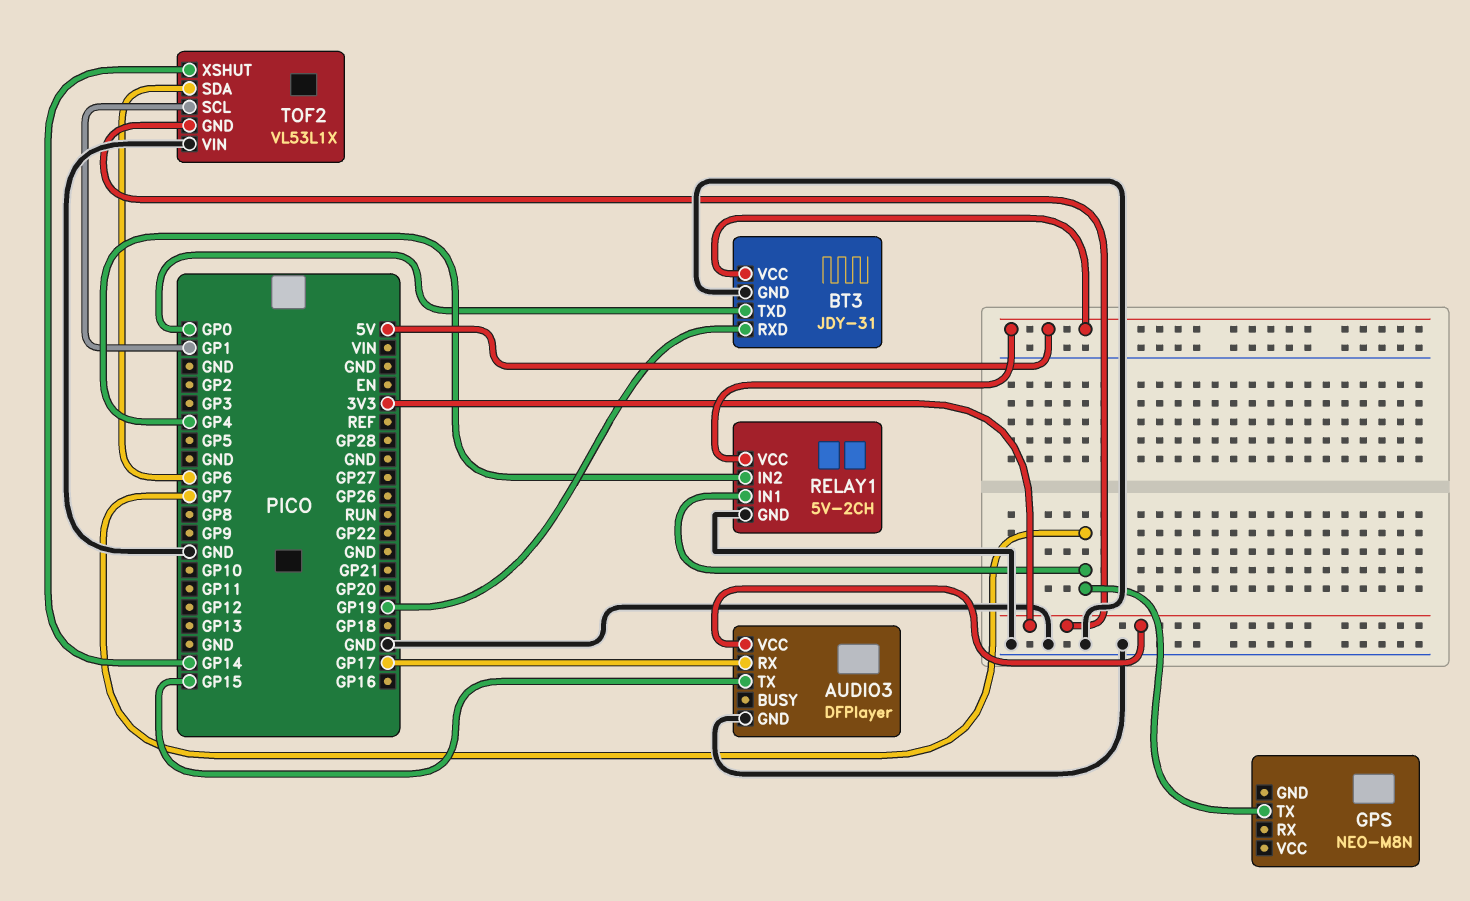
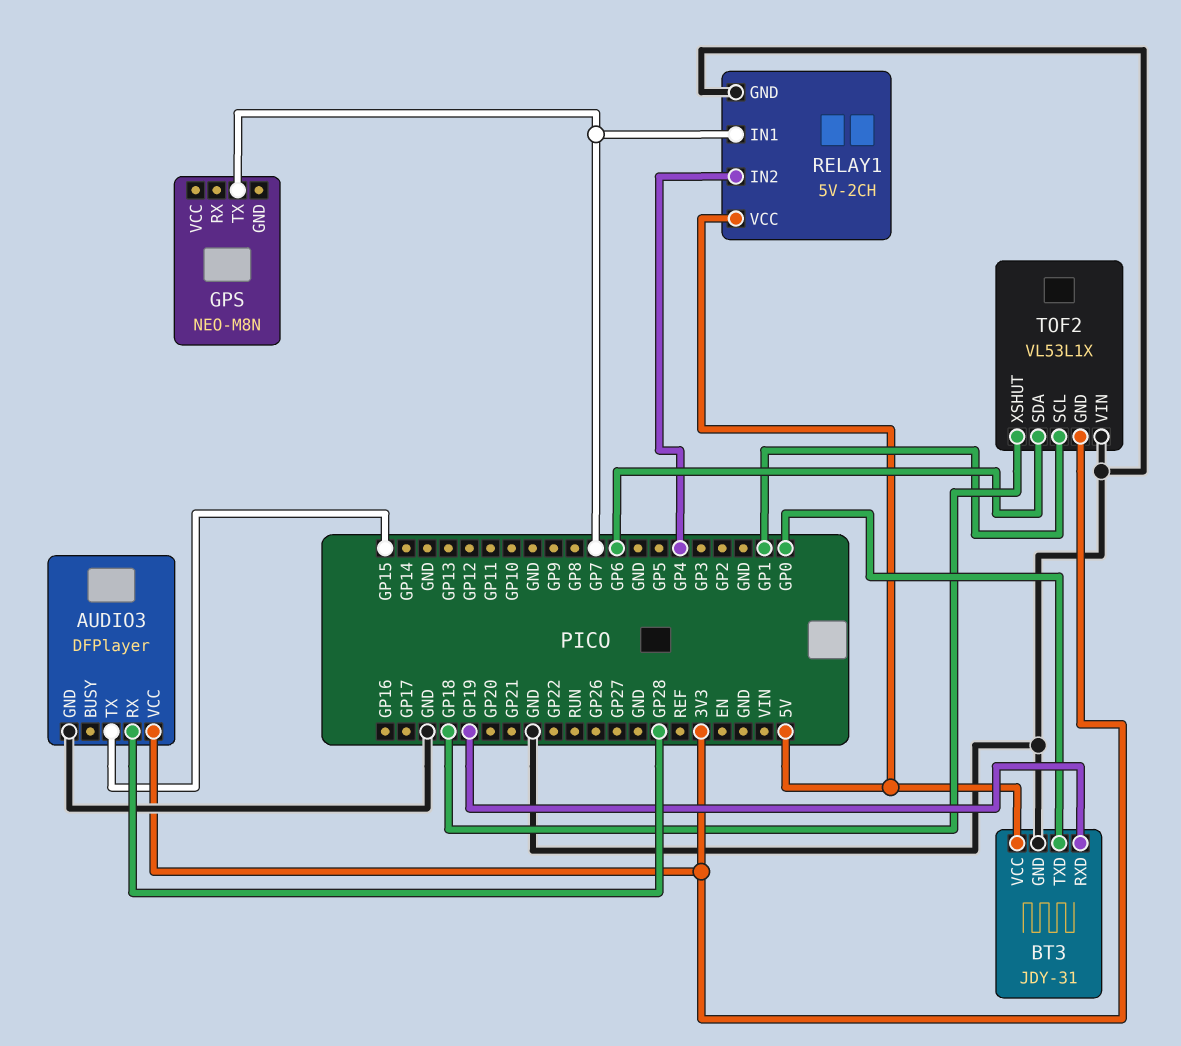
AUDIO3 pin RX: GP17 -> GP28
TOF2 pin XSHUT: GP14 -> GP18

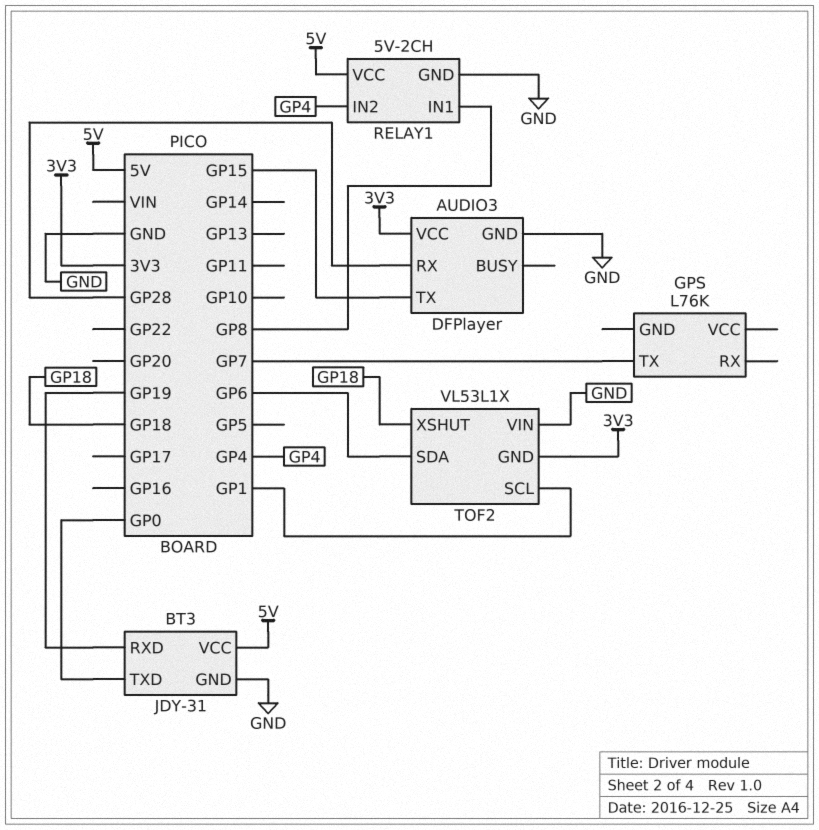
GPS: NEO-M8N -> L76K
RELAY1 pin IN1: GP7 -> GP8

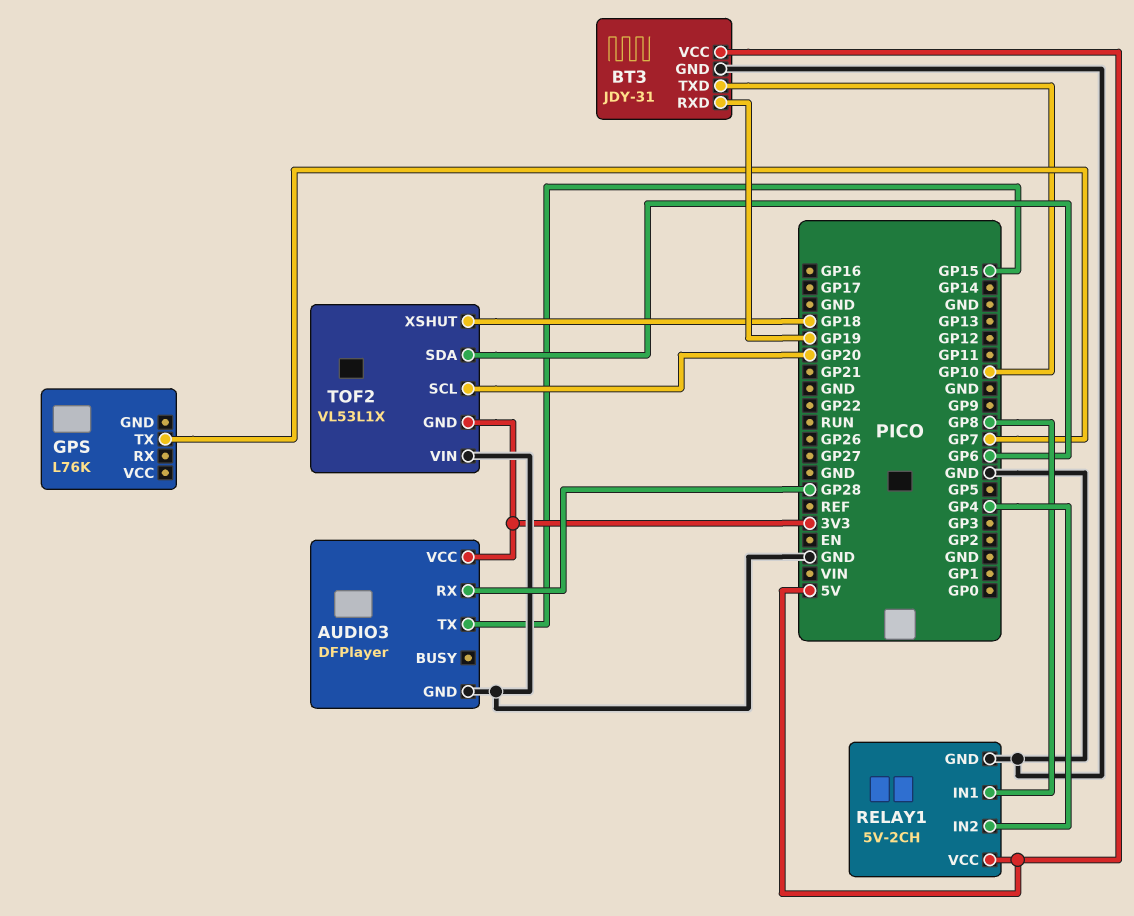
BT3 pin TXD: GP0 -> GP10
TOF2 pin SCL: GP1 -> GP20

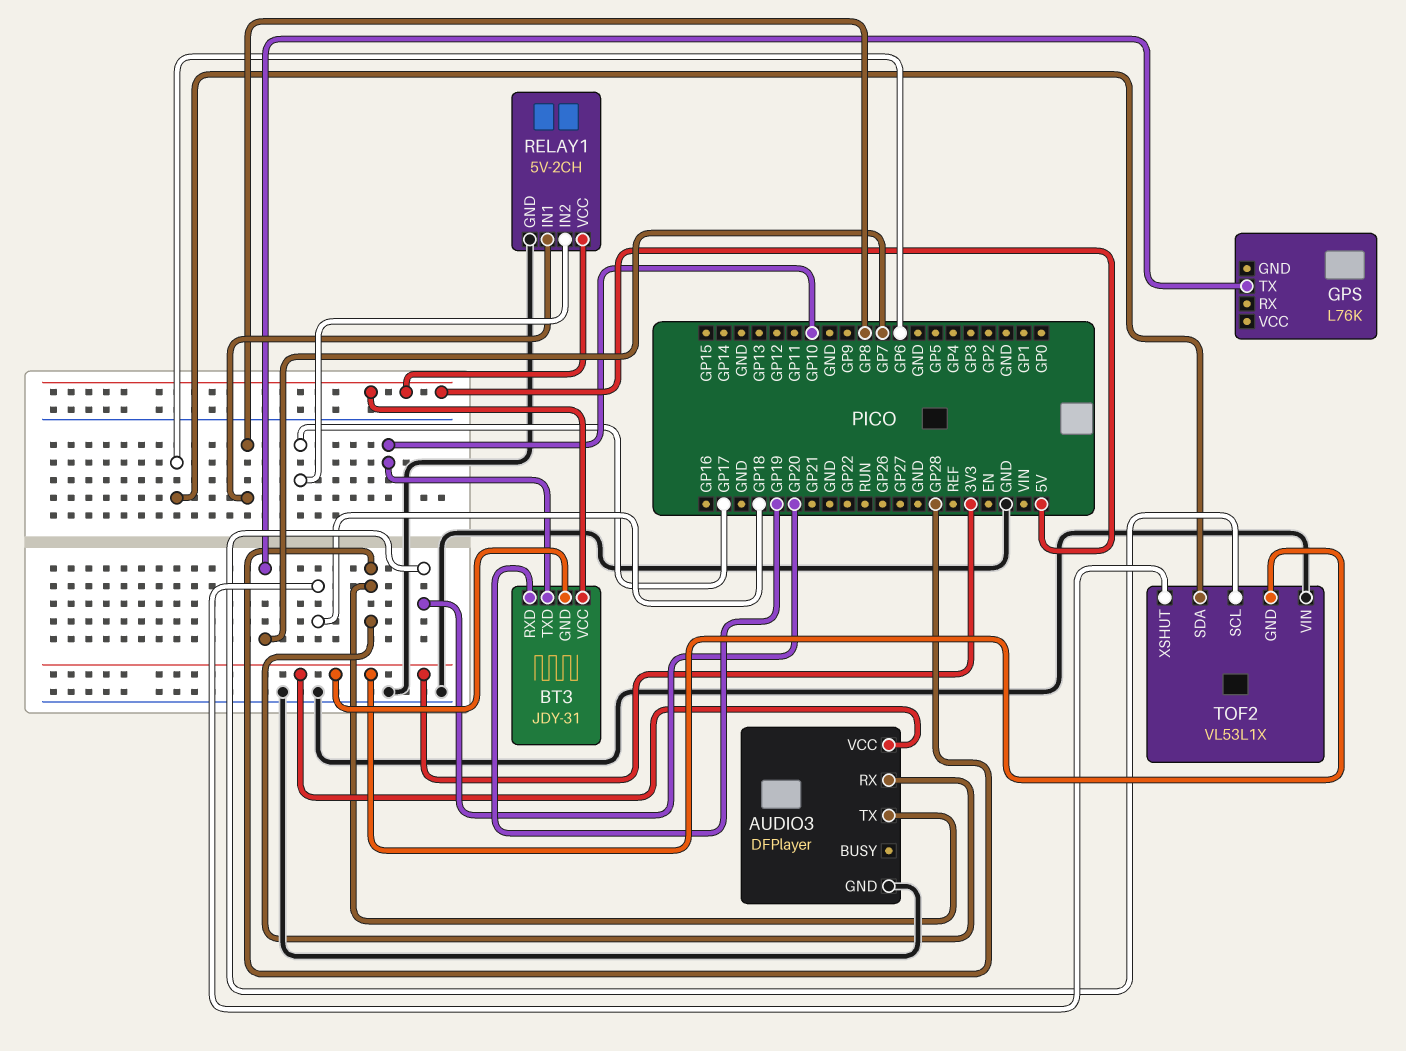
AUDIO3 pin TX: GP15 -> GP28
BT3 pin GND: GND -> 3V3
RELAY1 pin IN2: GP4 -> GP17

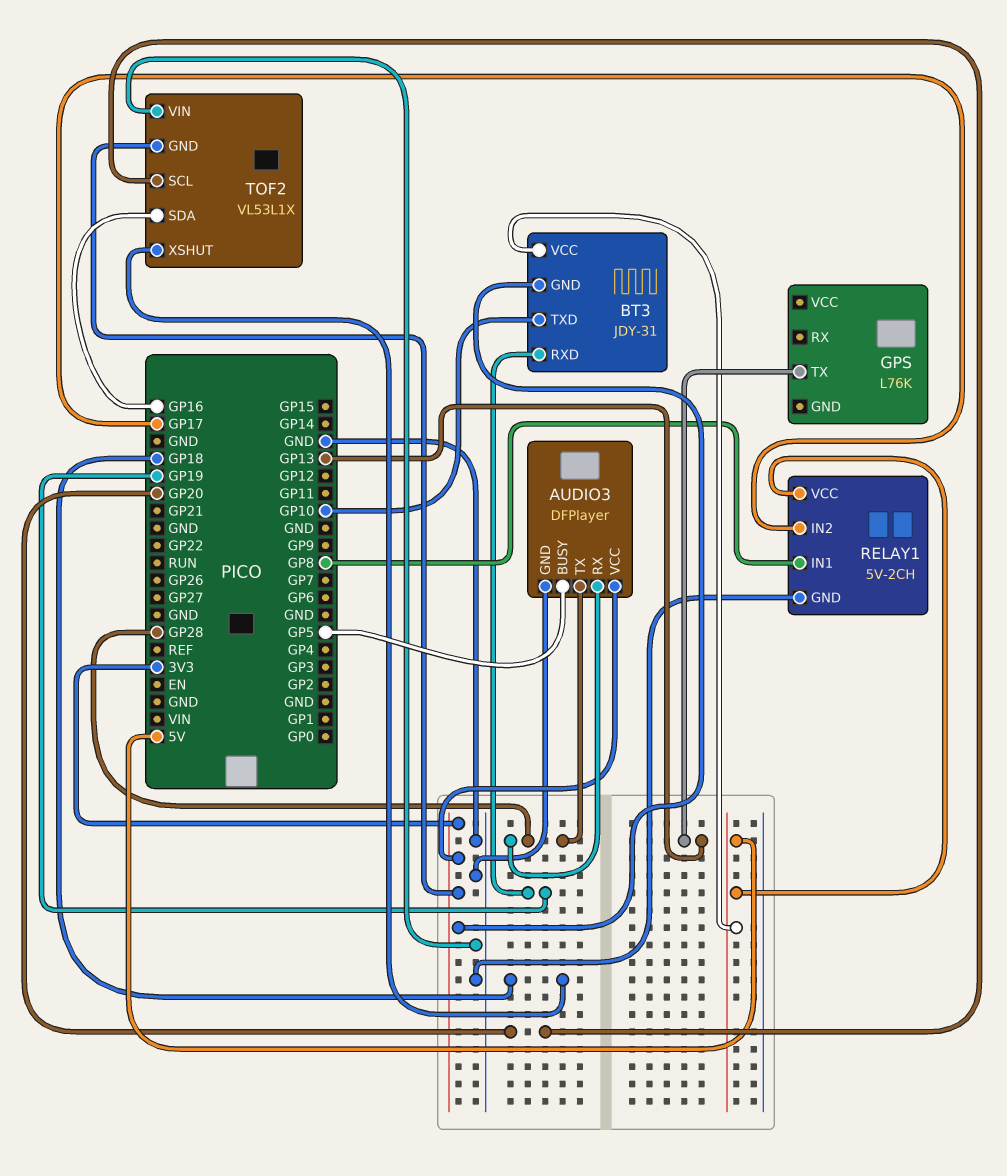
AUDIO3 pin BUSY: none -> GP5
GPS pin TX: GP7 -> GP13
TOF2 pin SDA: GP6 -> GP16

